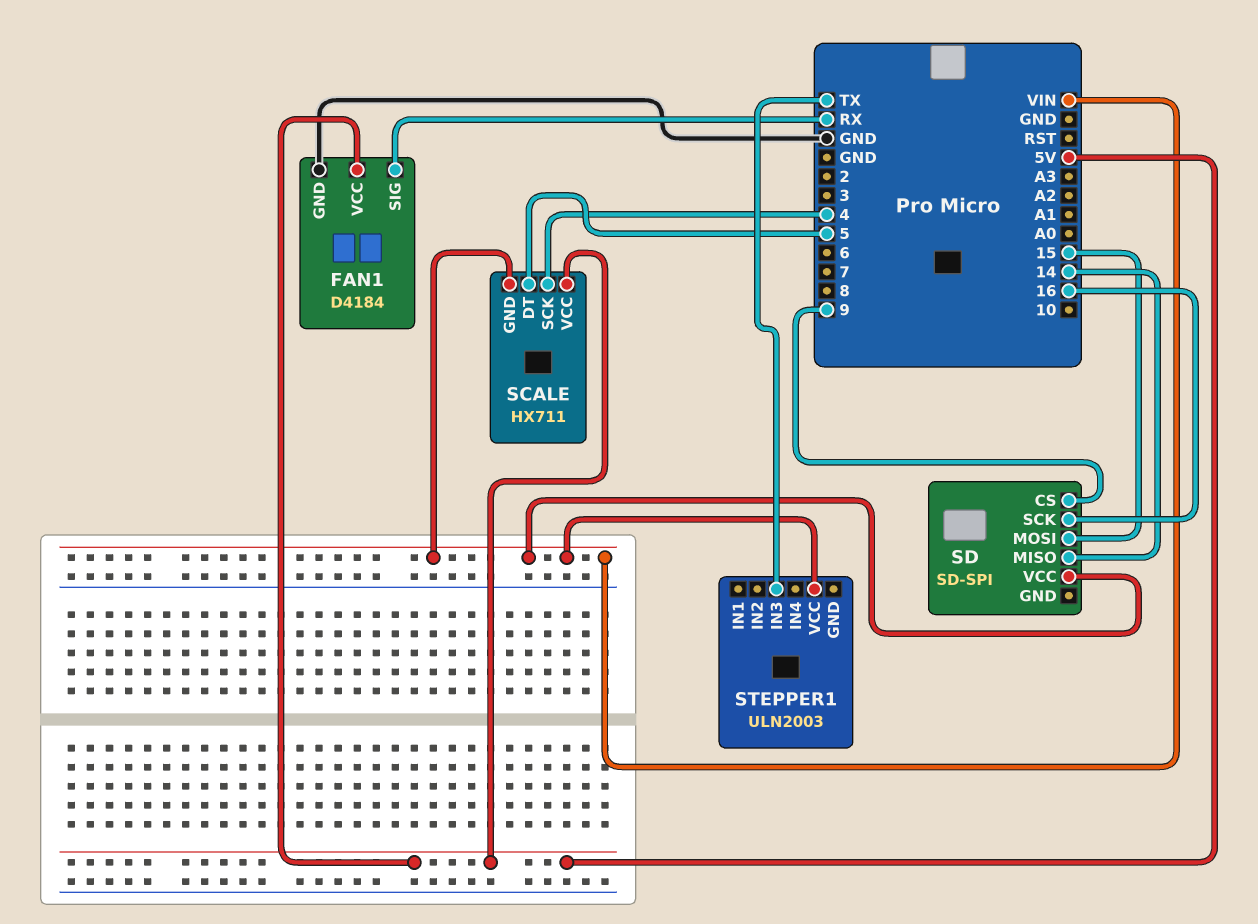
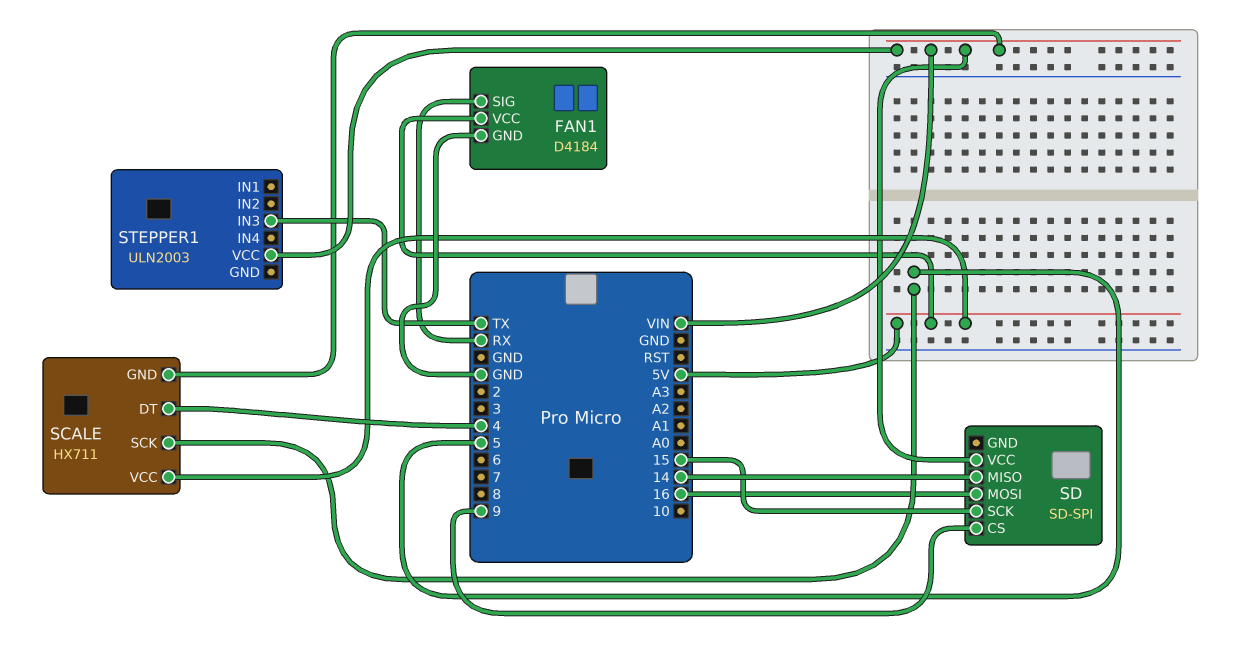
SCALE pin DT: 5 -> 4
SCALE pin SCK: 4 -> 5
SD pin MOSI: 15 -> 16
SD pin SCK: 16 -> 15

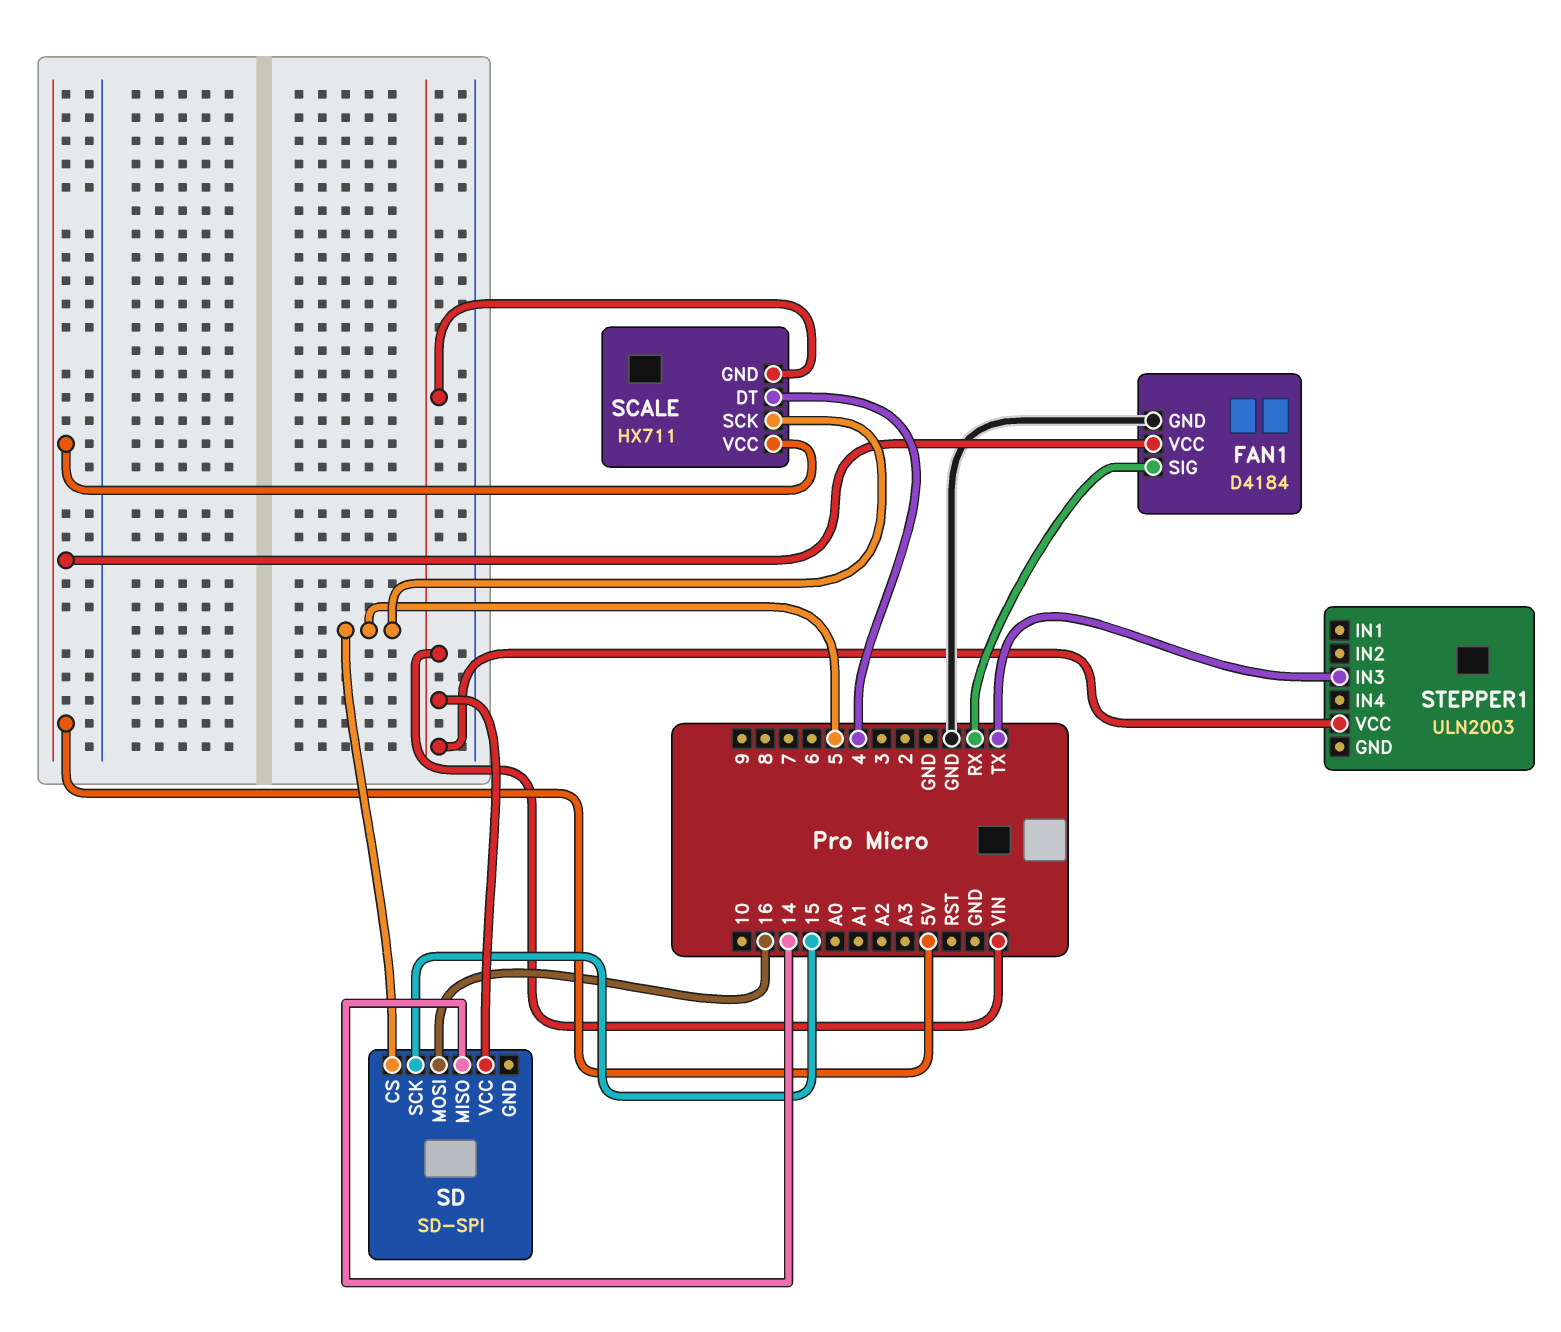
SD pin CS: 9 -> 5

